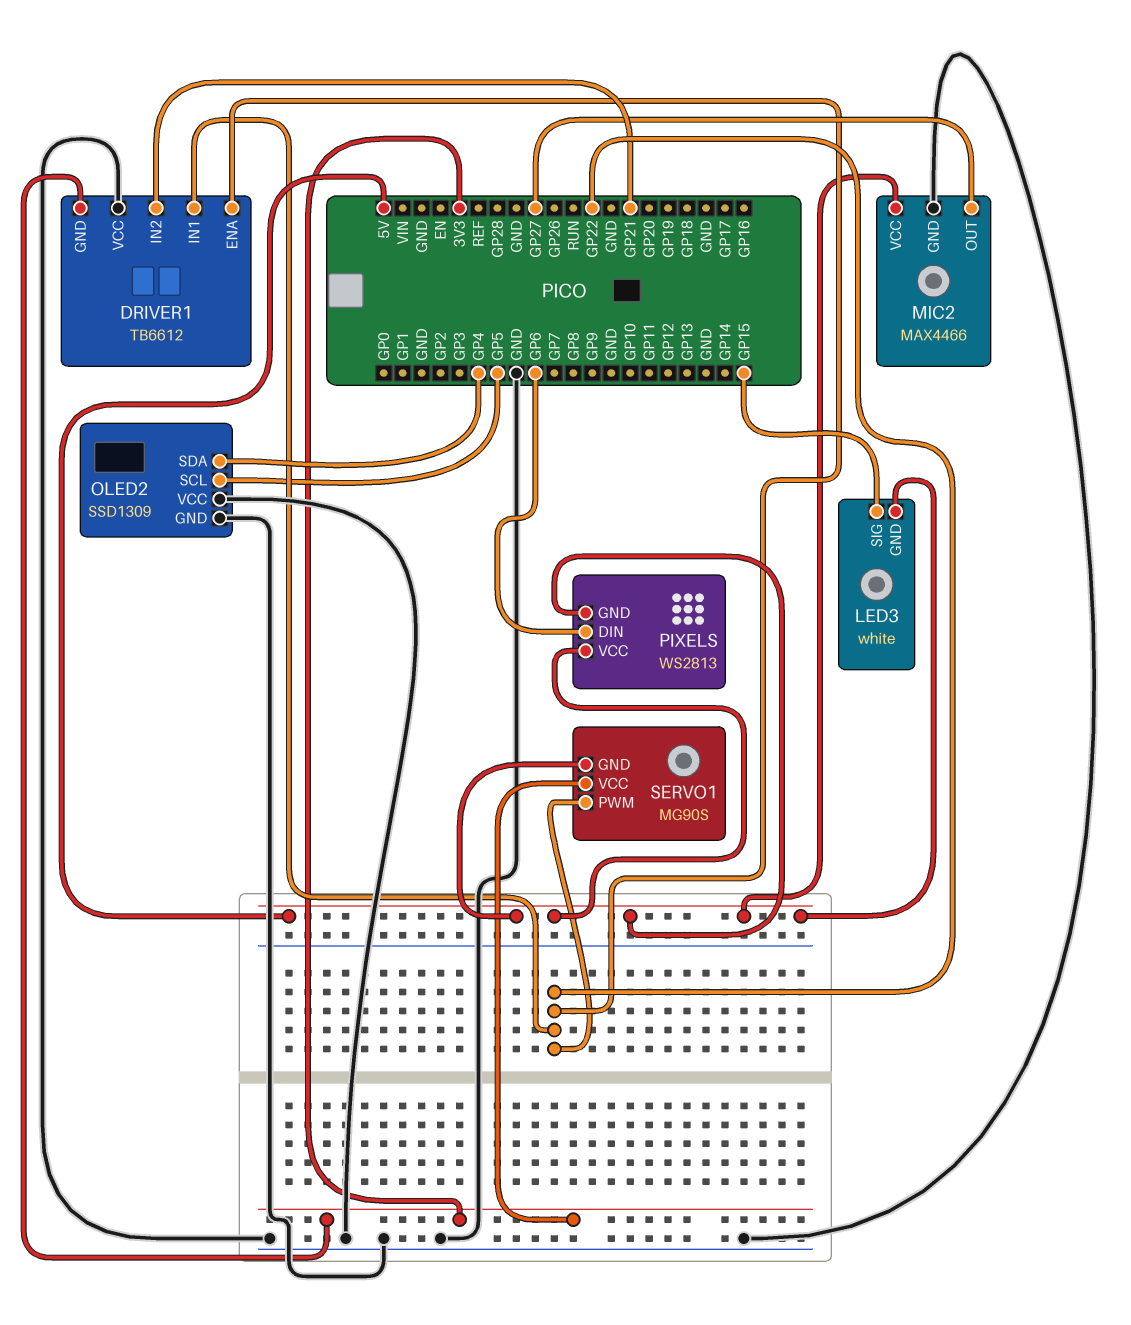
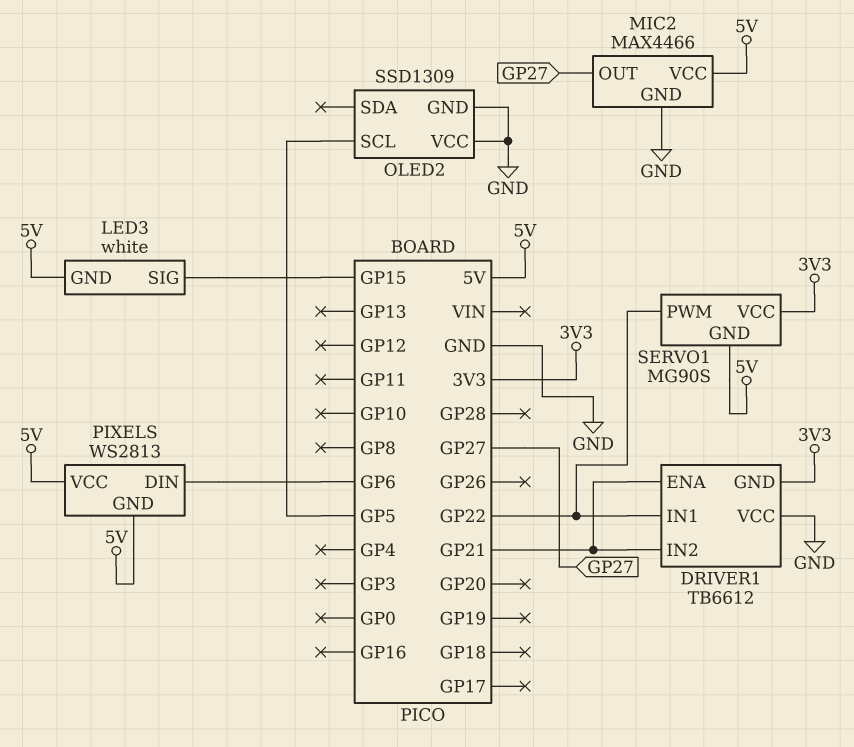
DRIVER1 pin ENA: GP22 -> GP21
OLED2 pin SDA: GP4 -> none

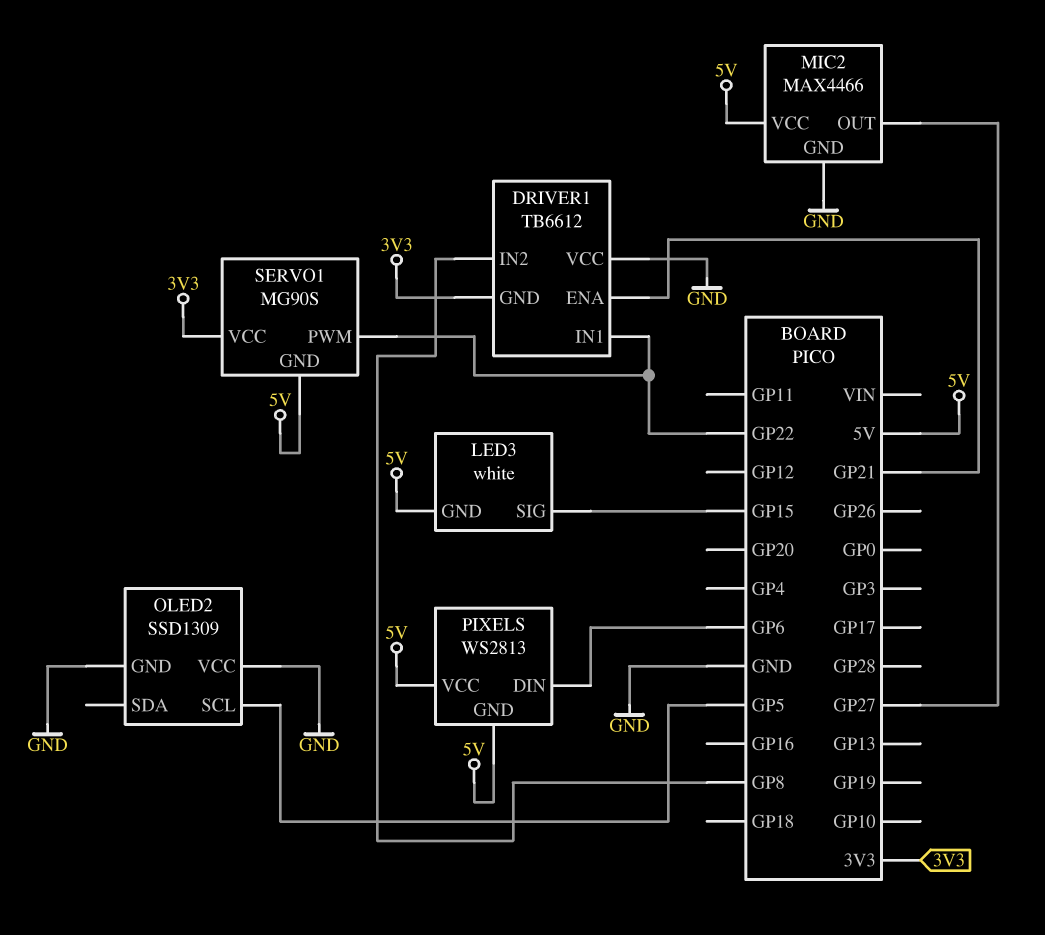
DRIVER1 pin IN2: GP21 -> GP8

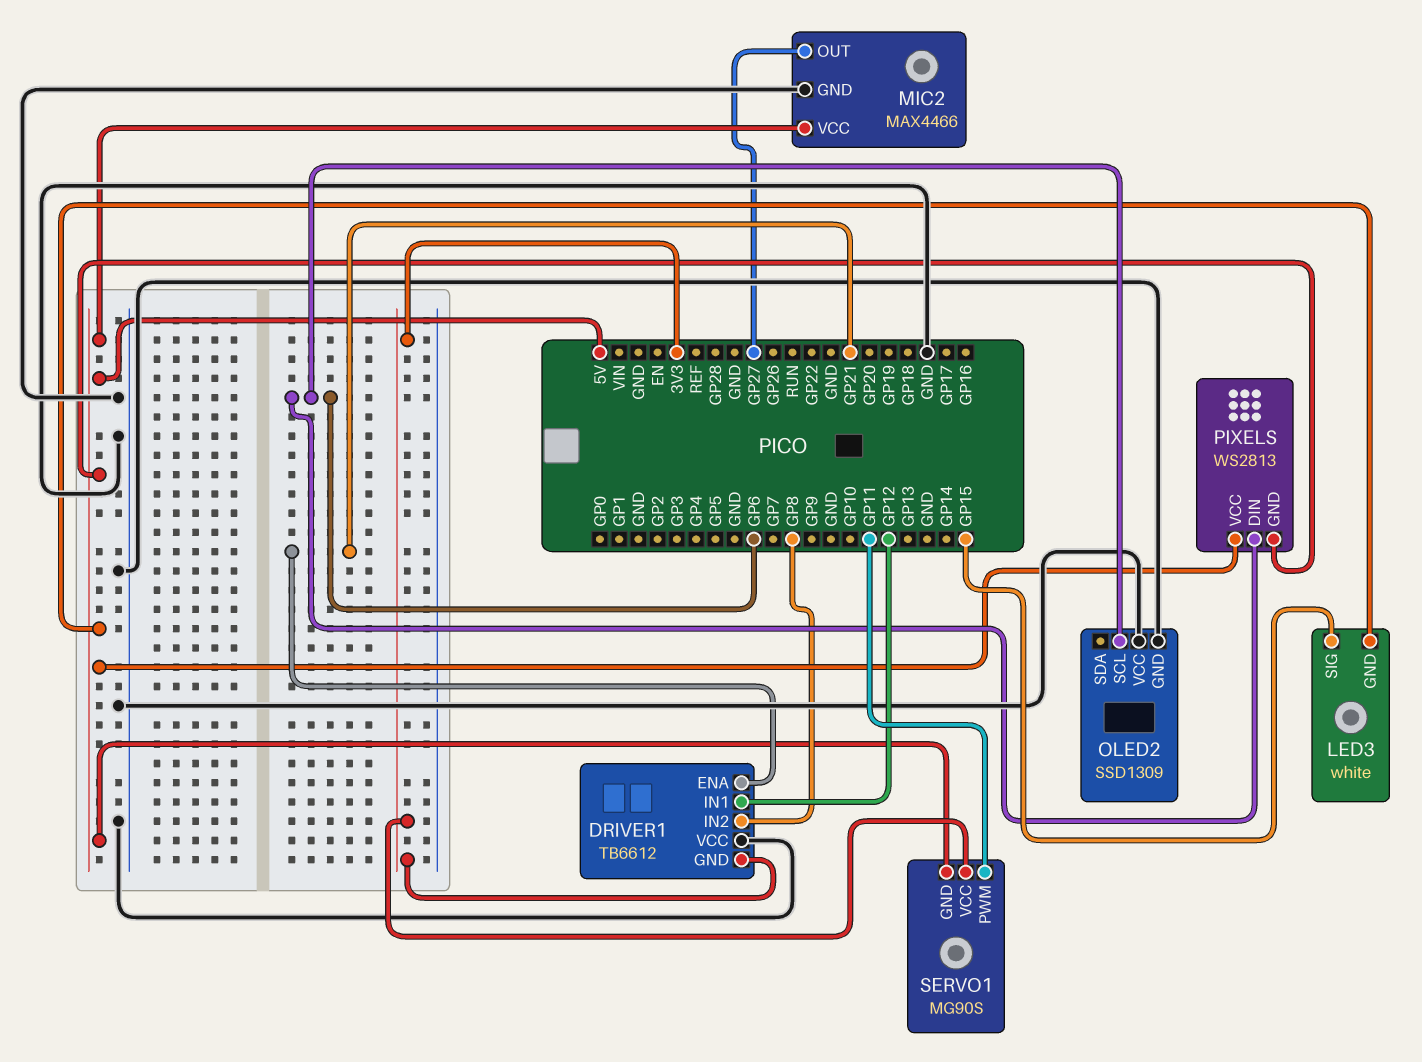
DRIVER1 pin IN1: GP22 -> GP12
OLED2 pin SCL: GP5 -> GP6
SERVO1 pin PWM: GP22 -> GP11

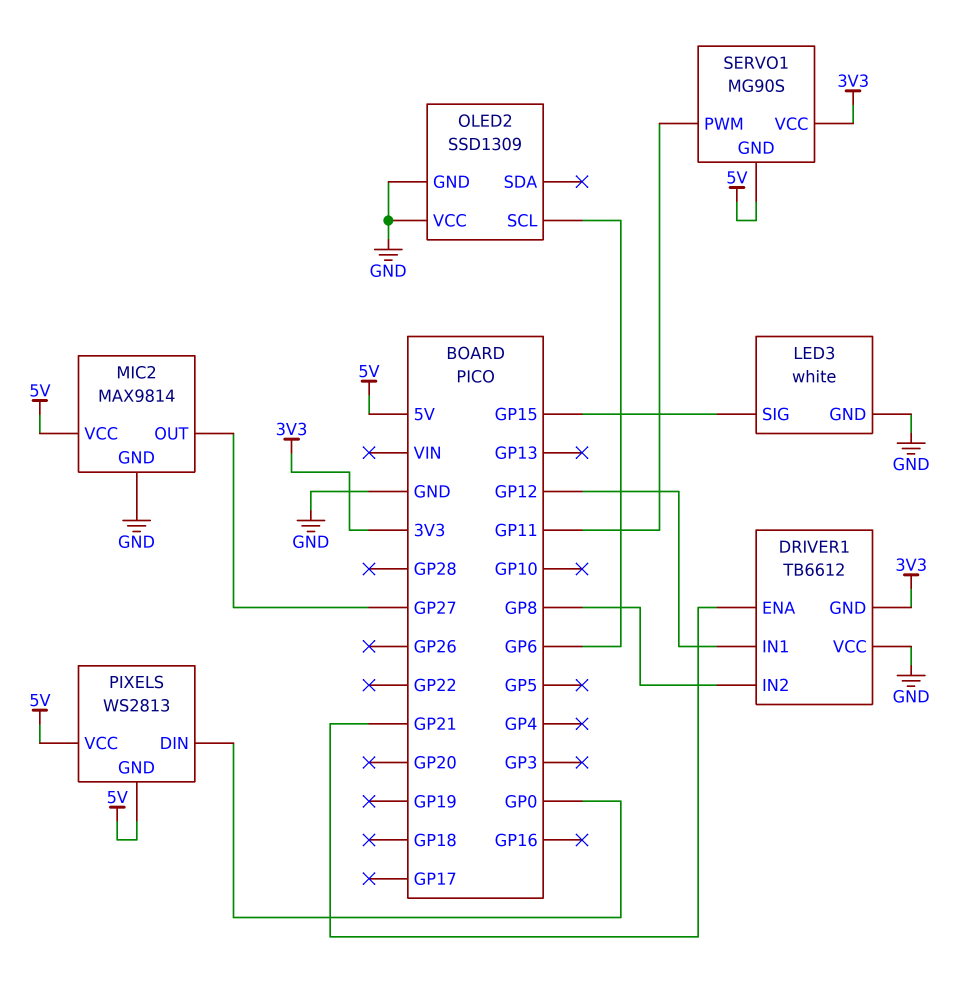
LED3 pin GND: 5V -> GND
MIC2: MAX4466 -> MAX9814
PIXELS pin DIN: GP6 -> GP0

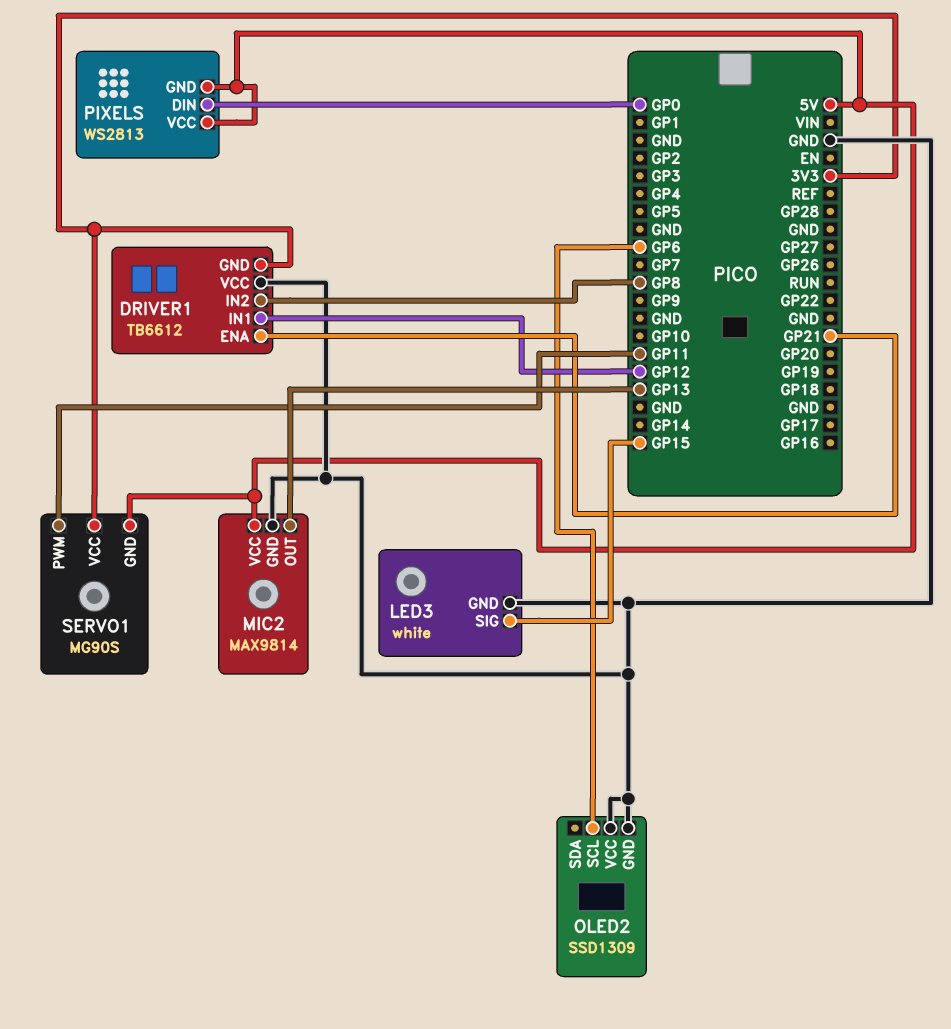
MIC2 pin OUT: GP27 -> GP13

